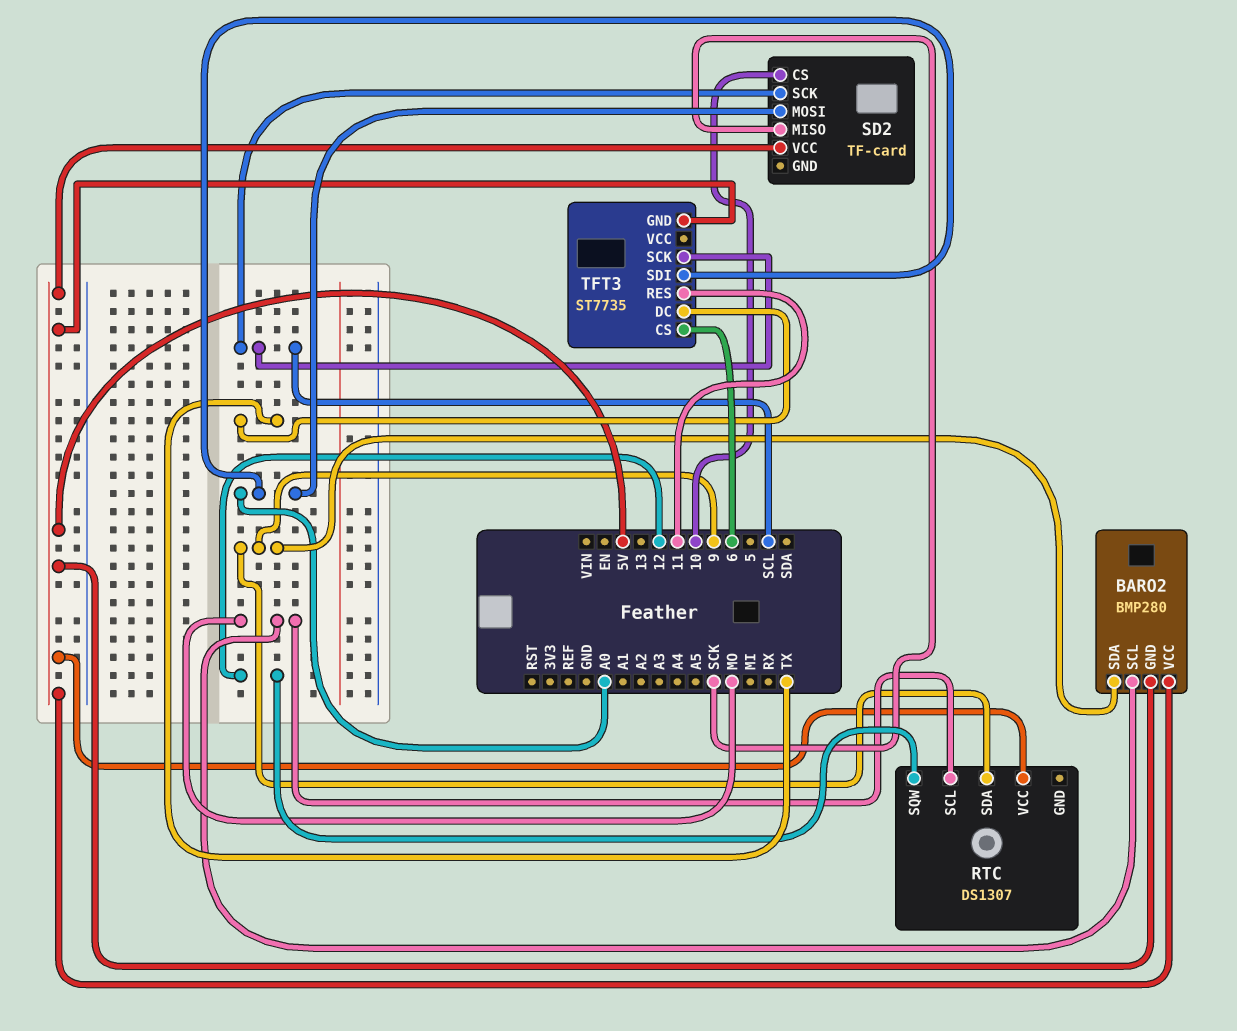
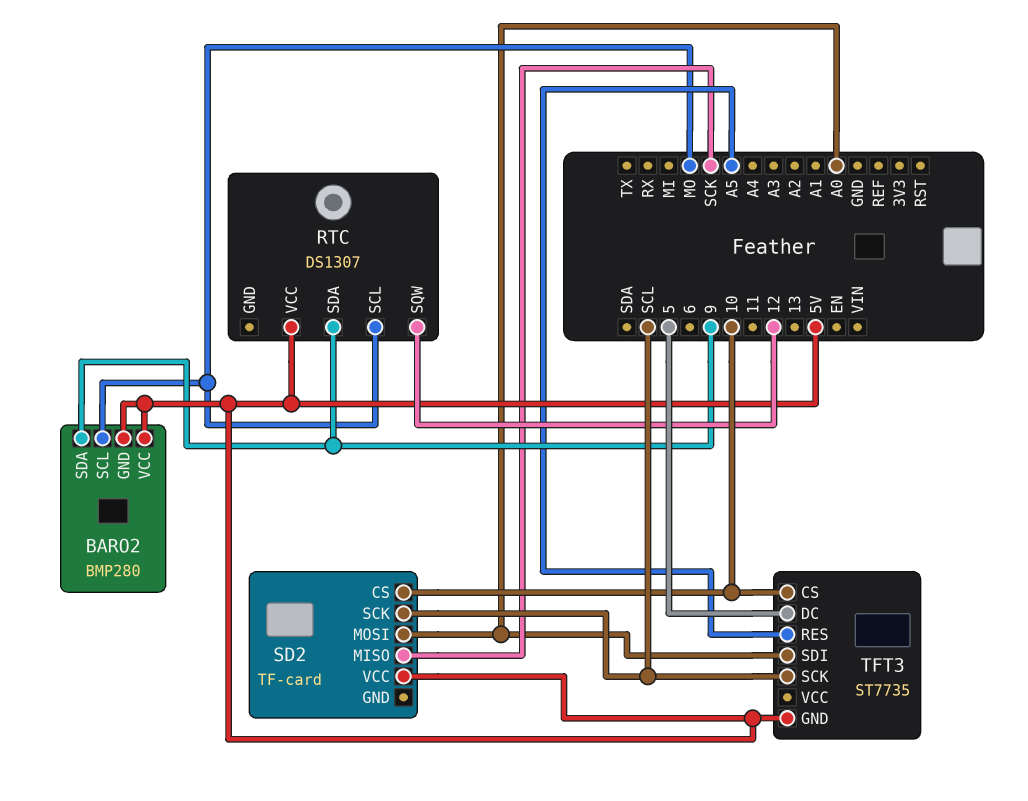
TFT3 pin CS: 6 -> 10
TFT3 pin DC: TX -> 5
TFT3 pin RES: 11 -> A5

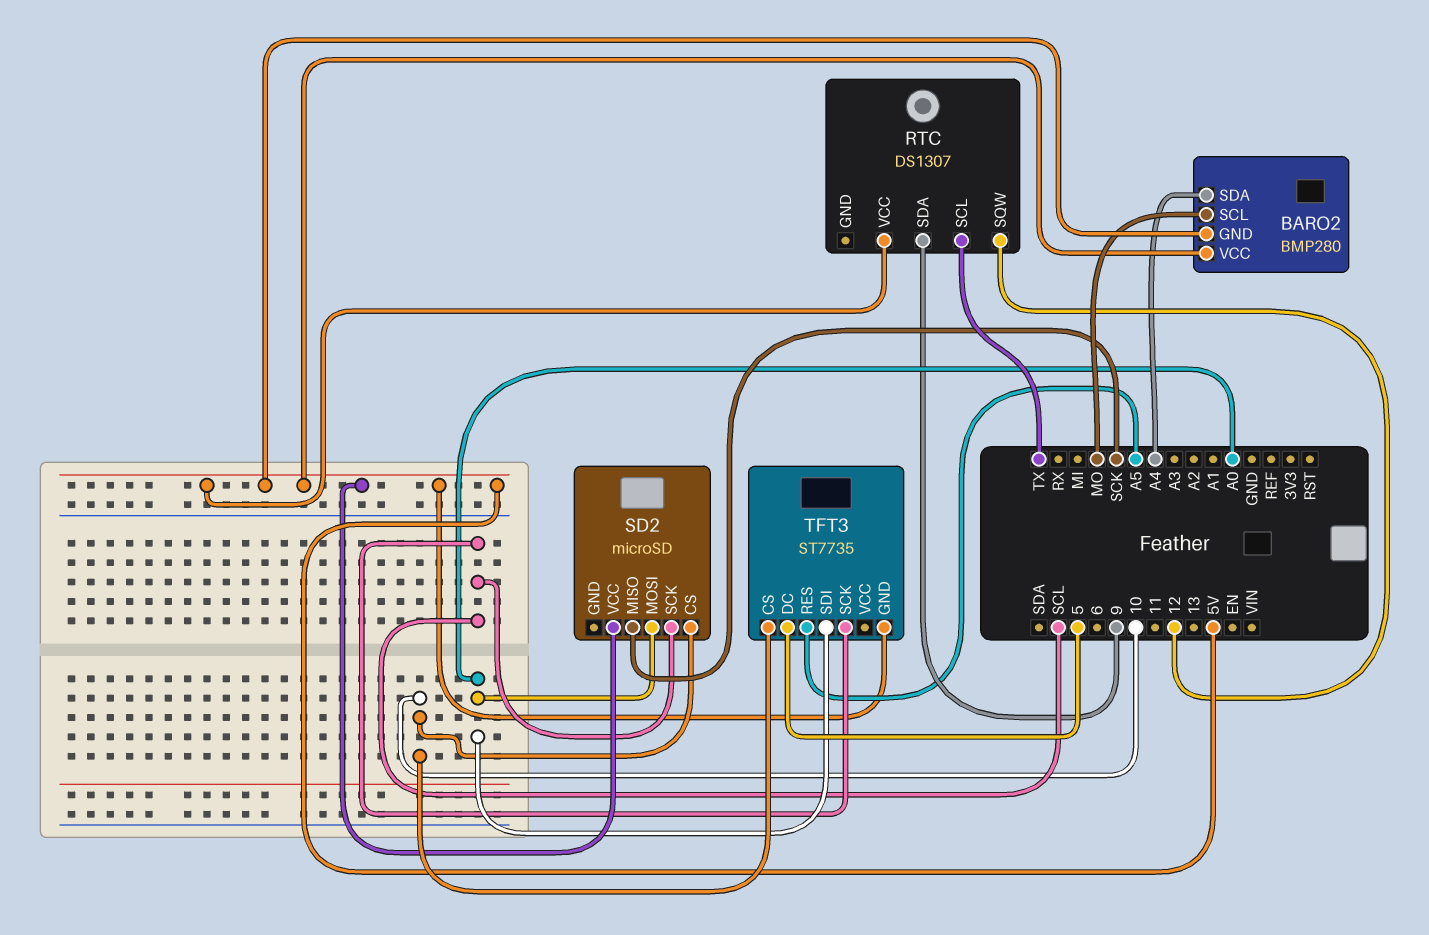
BARO2 pin SDA: 9 -> A4
RTC pin SCL: MO -> TX
SD2: TF-card -> microSD

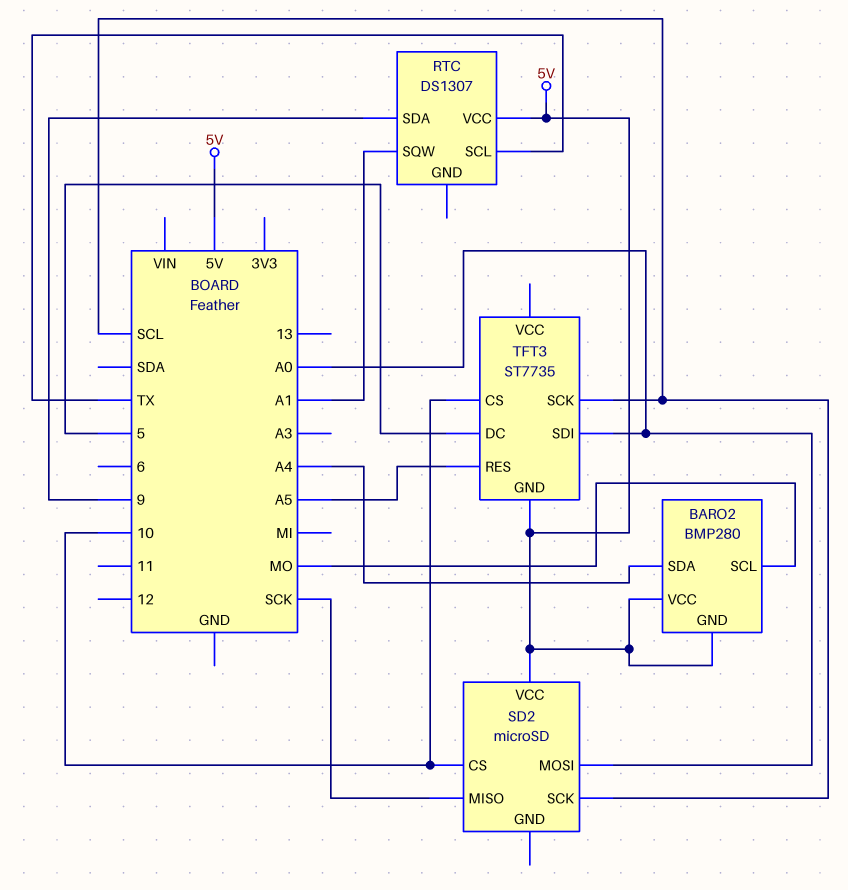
RTC pin SQW: 12 -> A1

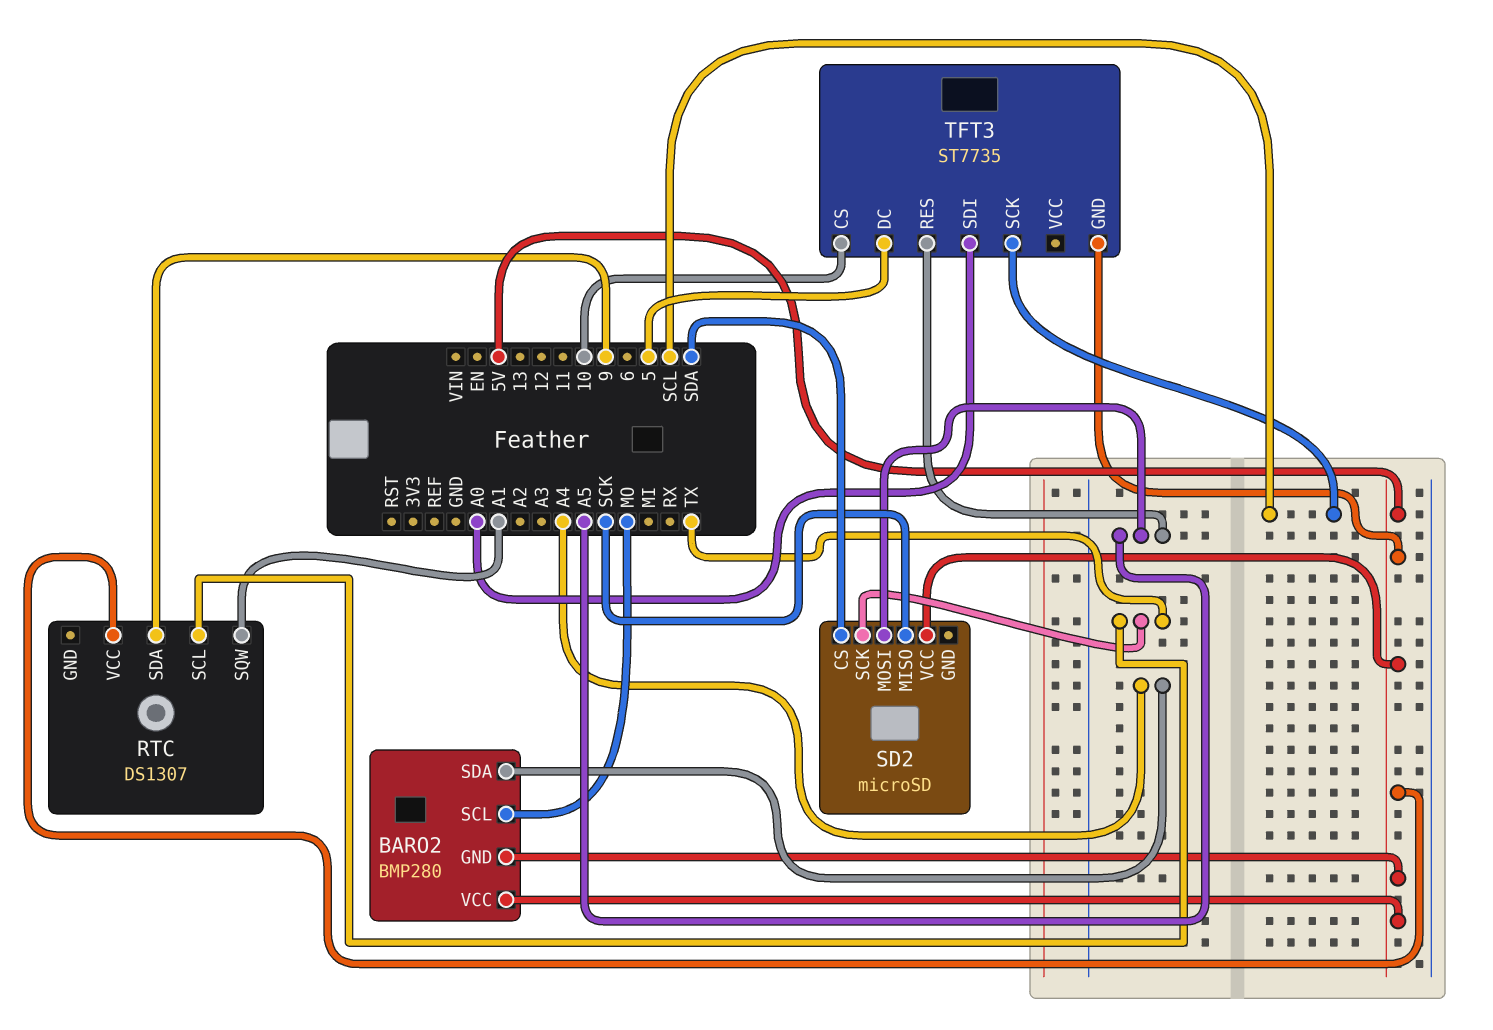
SD2 pin CS: 10 -> SDA
SD2 pin MOSI: A0 -> A5
SD2 pin SCK: SCL -> TX

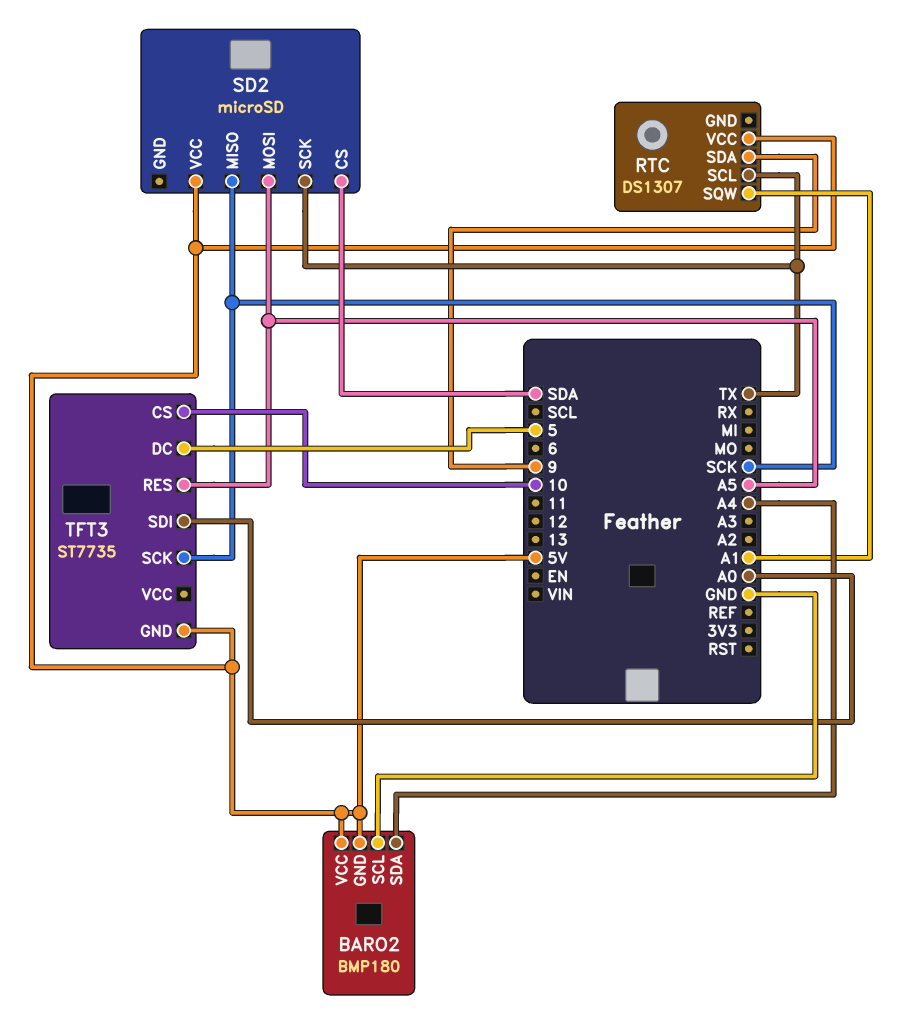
BARO2: BMP280 -> BMP180
BARO2 pin SCL: MO -> GND
TFT3 pin SCK: SCL -> SCK

